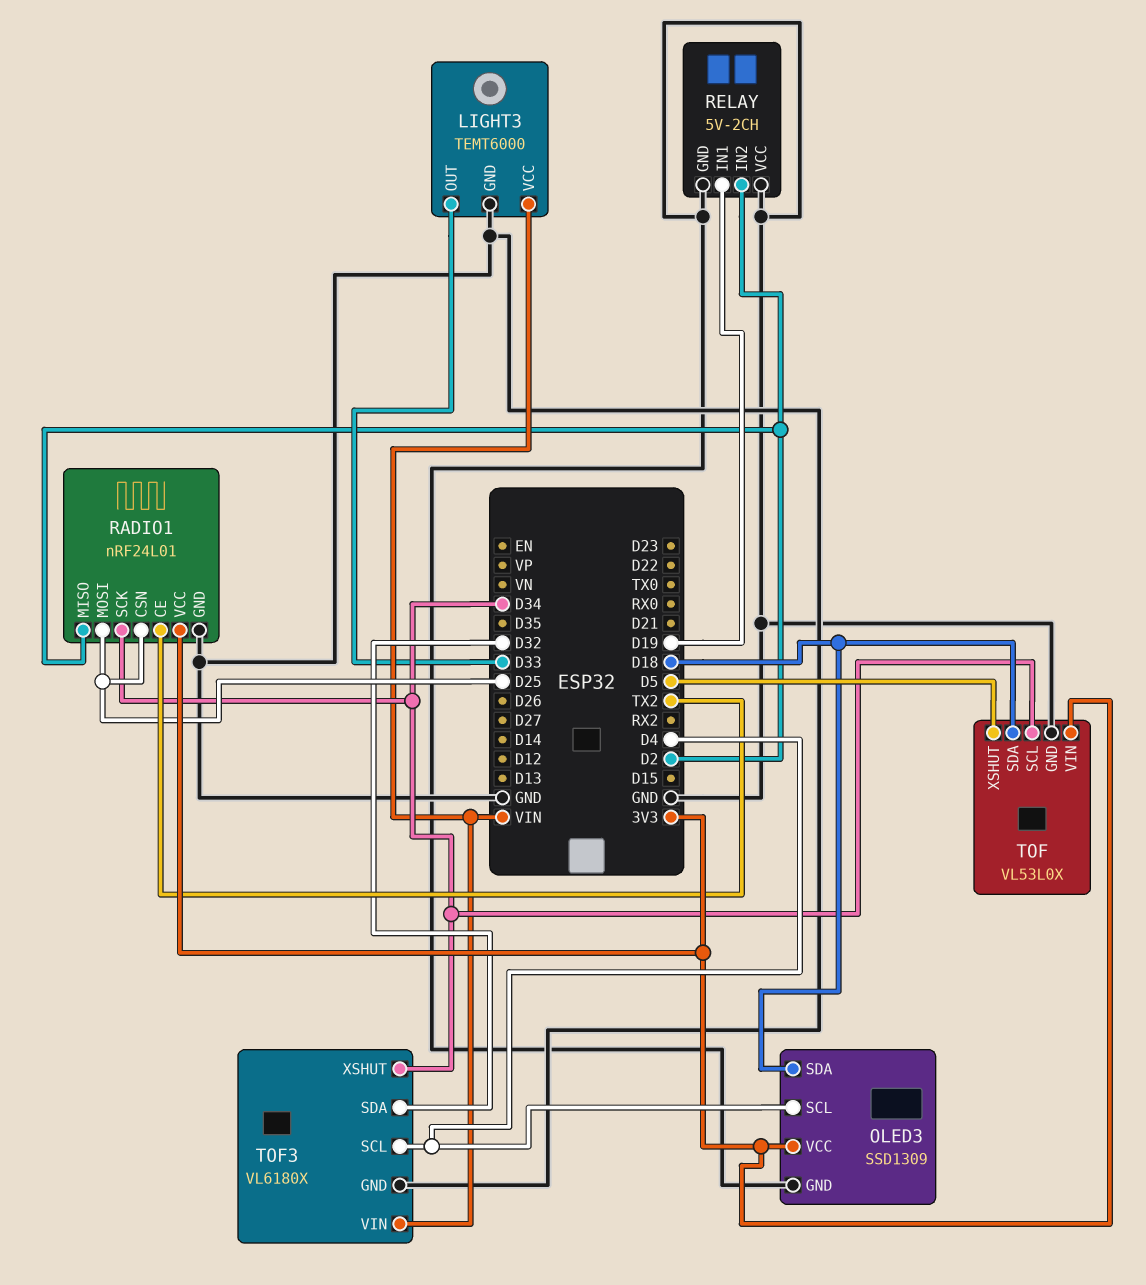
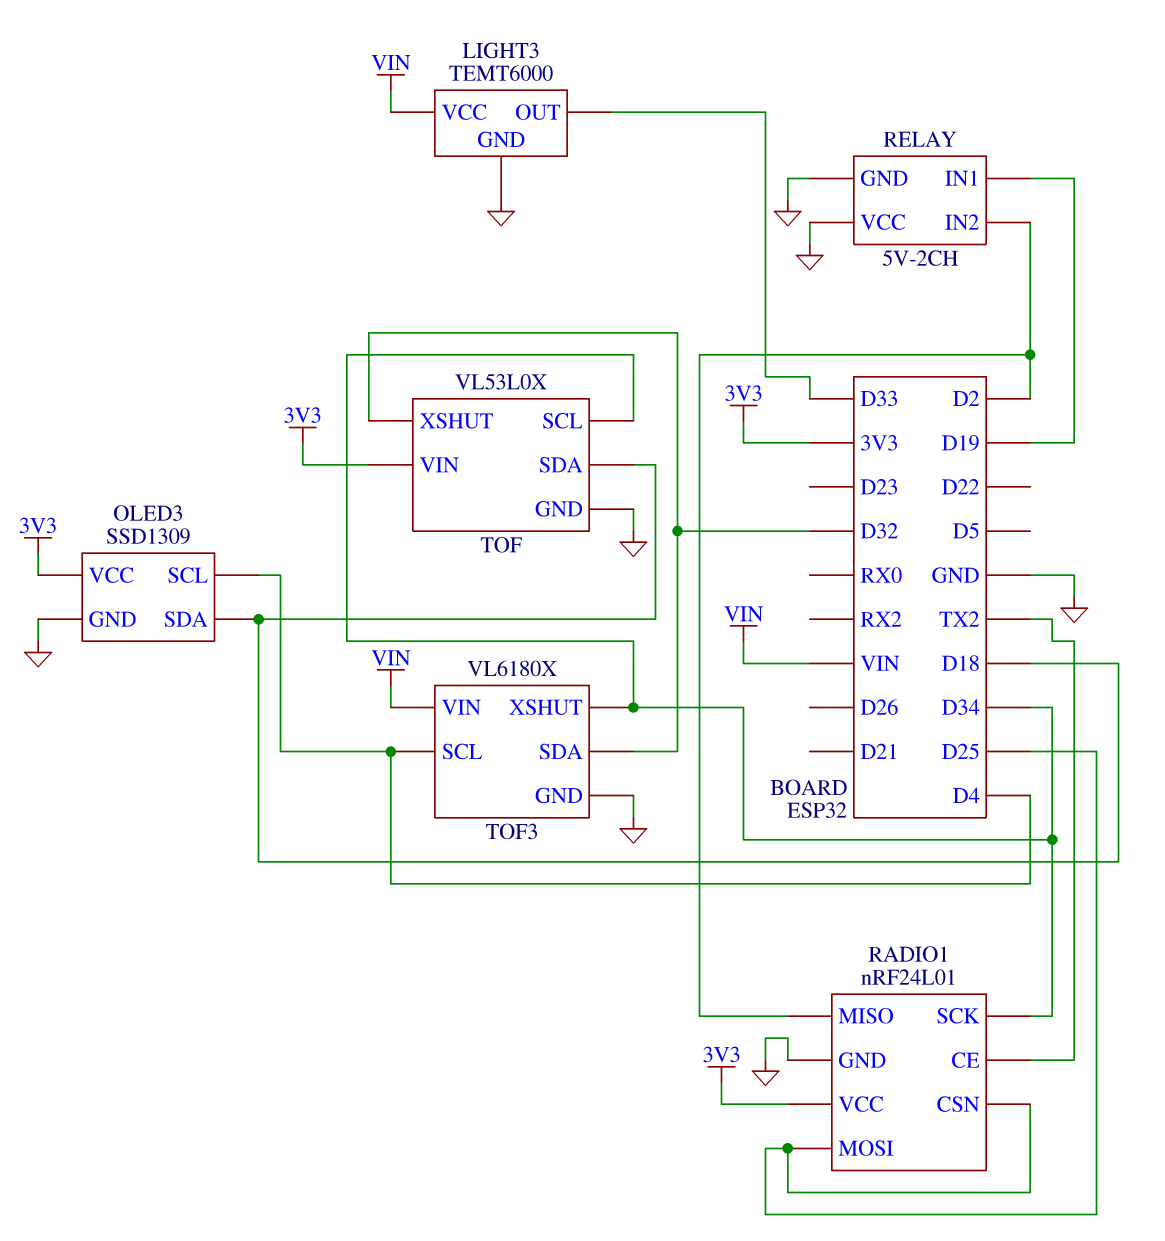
TOF pin XSHUT: D5 -> D32

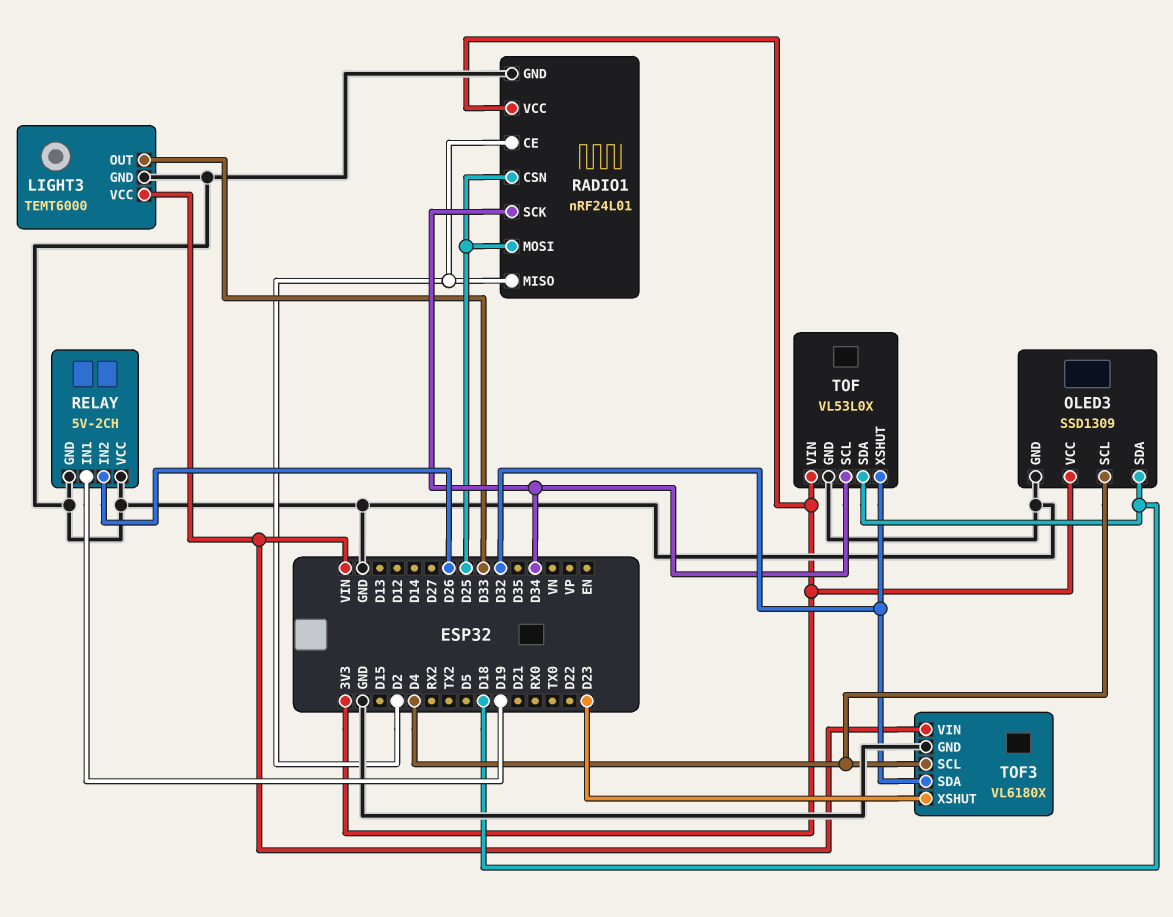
RADIO1 pin CE: TX2 -> D2
RELAY pin IN2: D2 -> D26
TOF3 pin XSHUT: D34 -> D23

